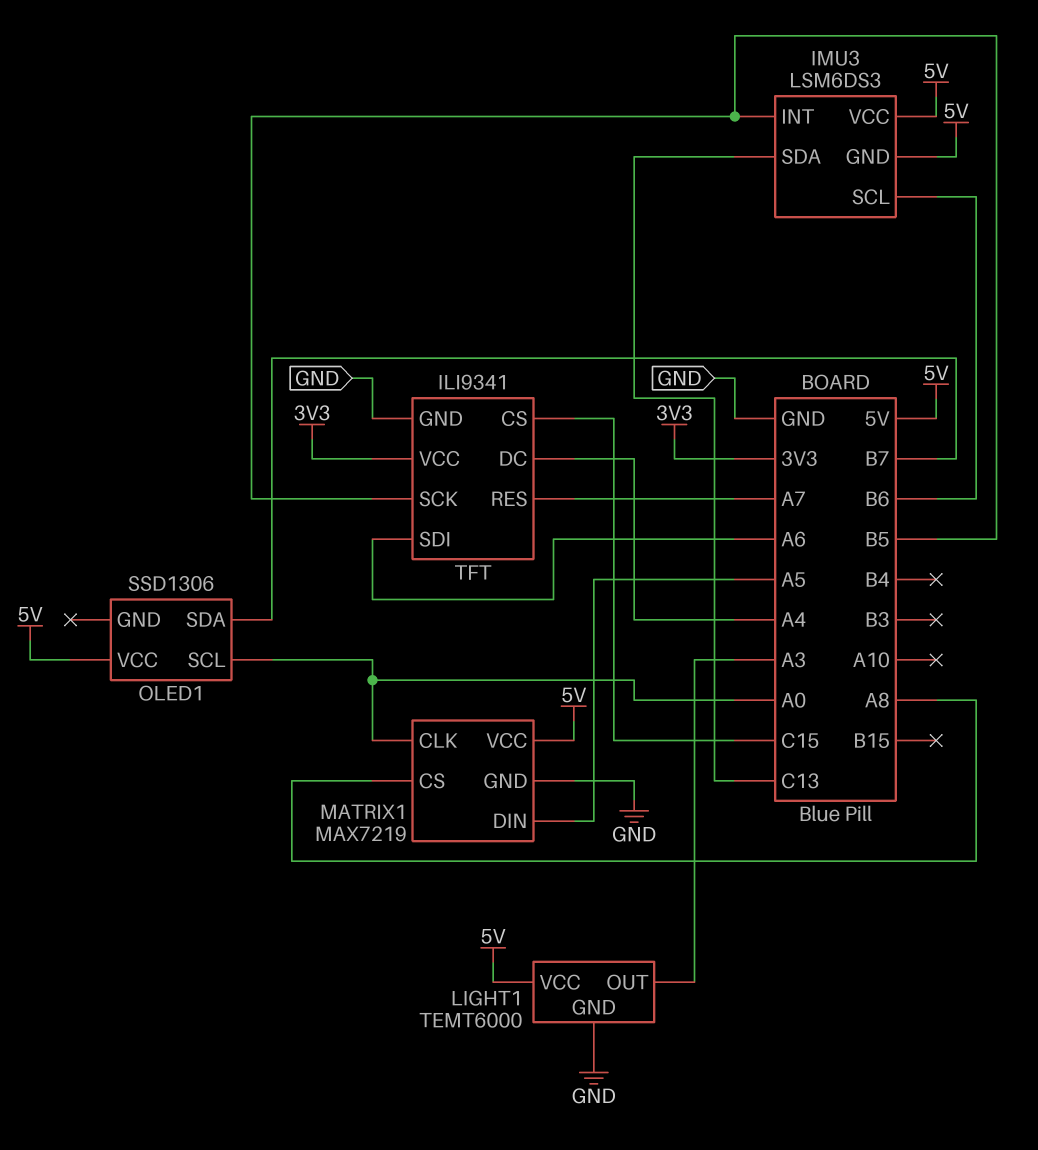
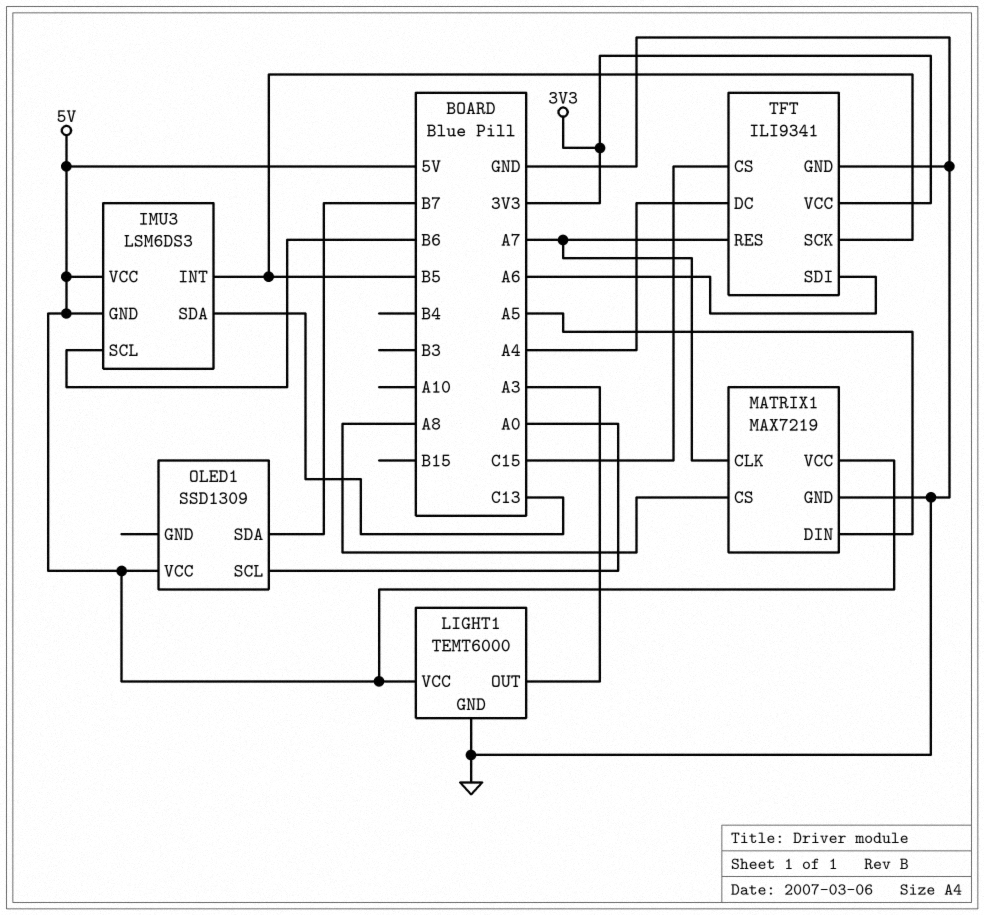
MATRIX1 pin CLK: A0 -> A7
OLED1: SSD1306 -> SSD1309

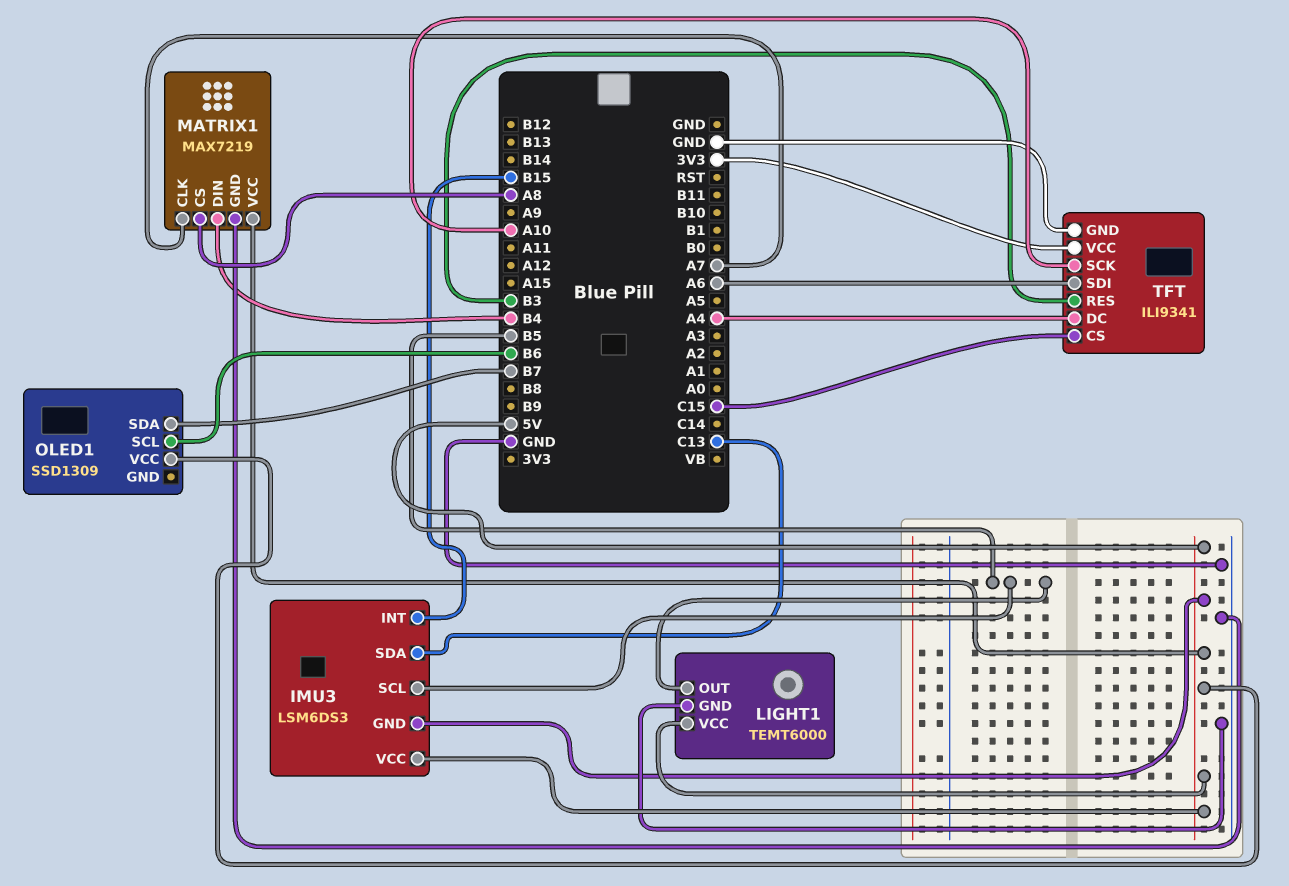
IMU3 pin INT: B5 -> B15
IMU3 pin SCL: B6 -> B5
LIGHT1 pin OUT: A3 -> B5
MATRIX1 pin DIN: A5 -> B4
OLED1 pin SCL: A0 -> B6
TFT pin RES: A7 -> B3
TFT pin SCK: B5 -> A10

